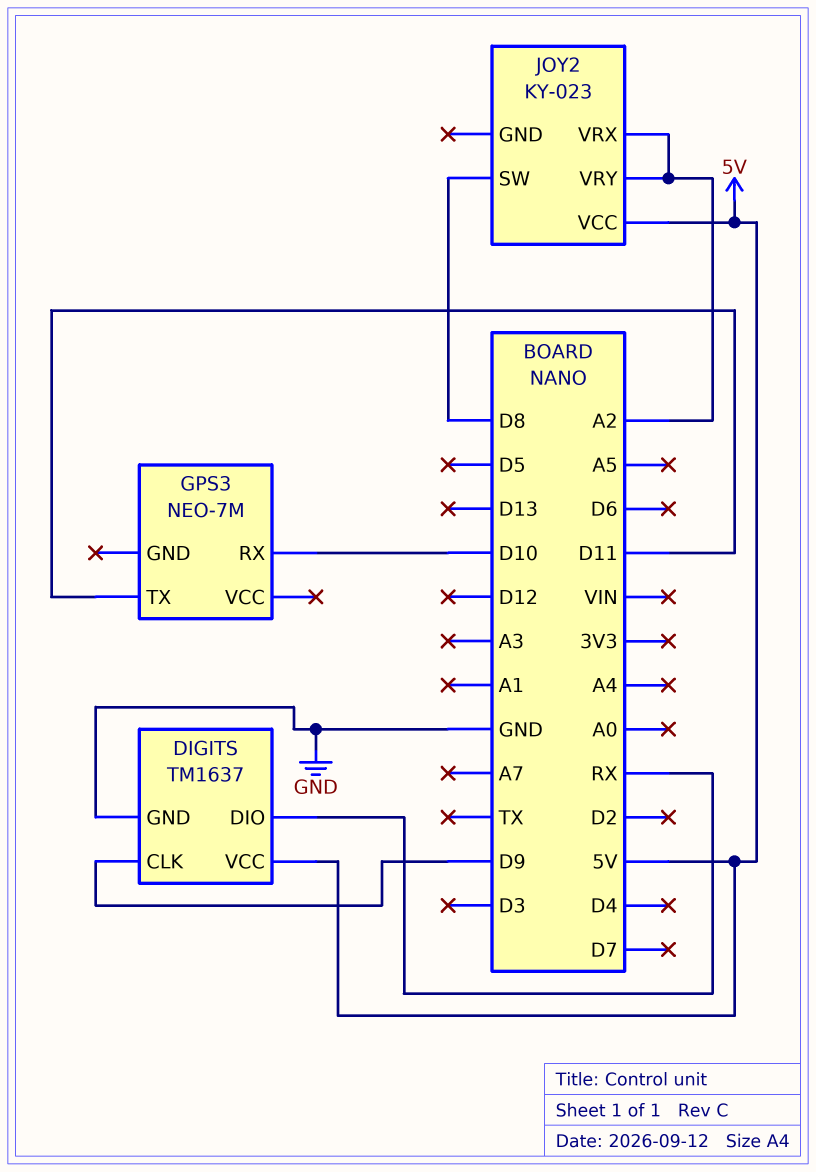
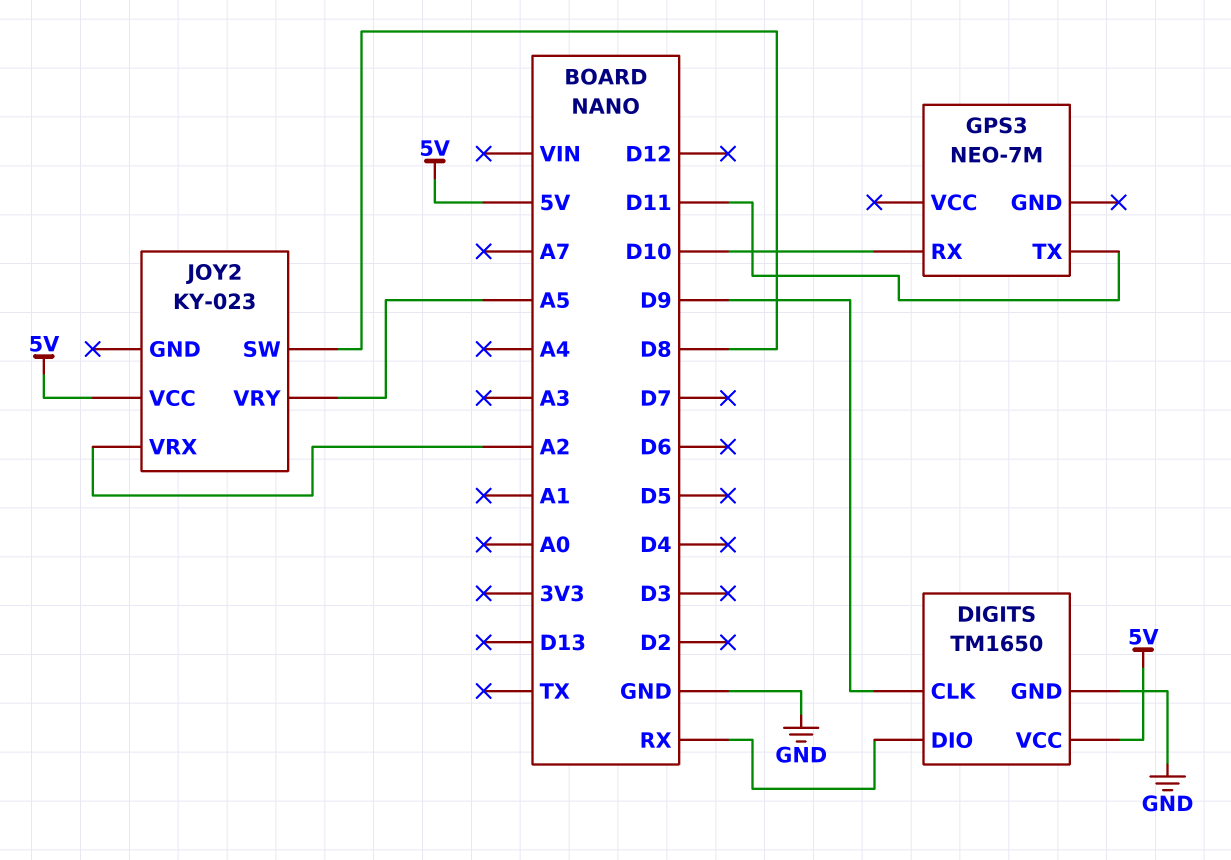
DIGITS: TM1637 -> TM1650
JOY2 pin VRY: A2 -> A5

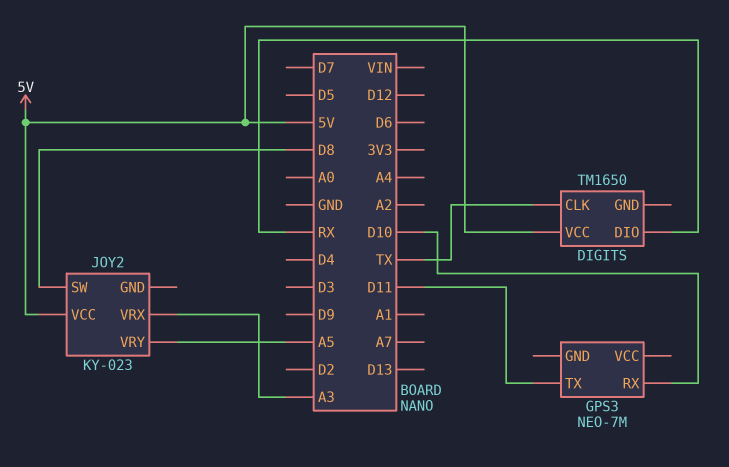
DIGITS pin CLK: D9 -> TX
DIGITS pin GND: GND -> none
JOY2 pin VRX: A2 -> A3

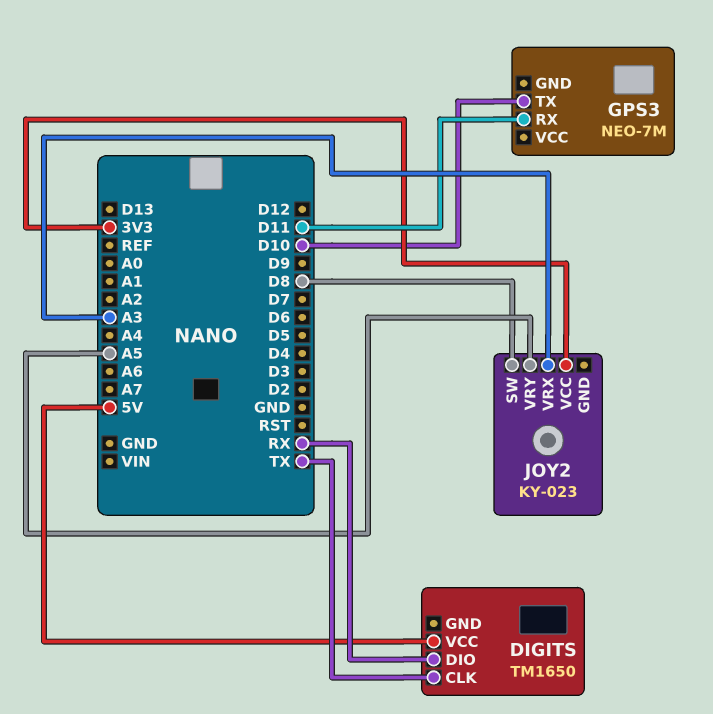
GPS3 pin RX: D10 -> D11
GPS3 pin TX: D11 -> D10
JOY2 pin VCC: 5V -> 3V3

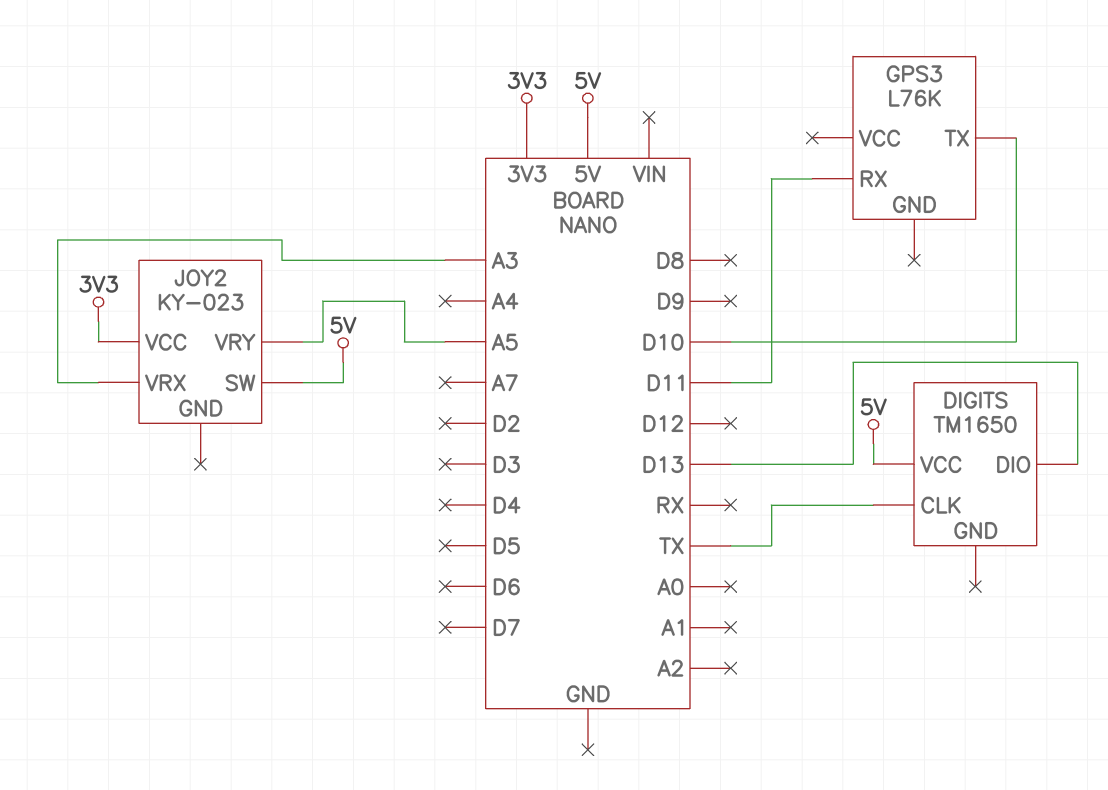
DIGITS pin DIO: RX -> D13
GPS3: NEO-7M -> L76K
JOY2 pin SW: D8 -> 5V

